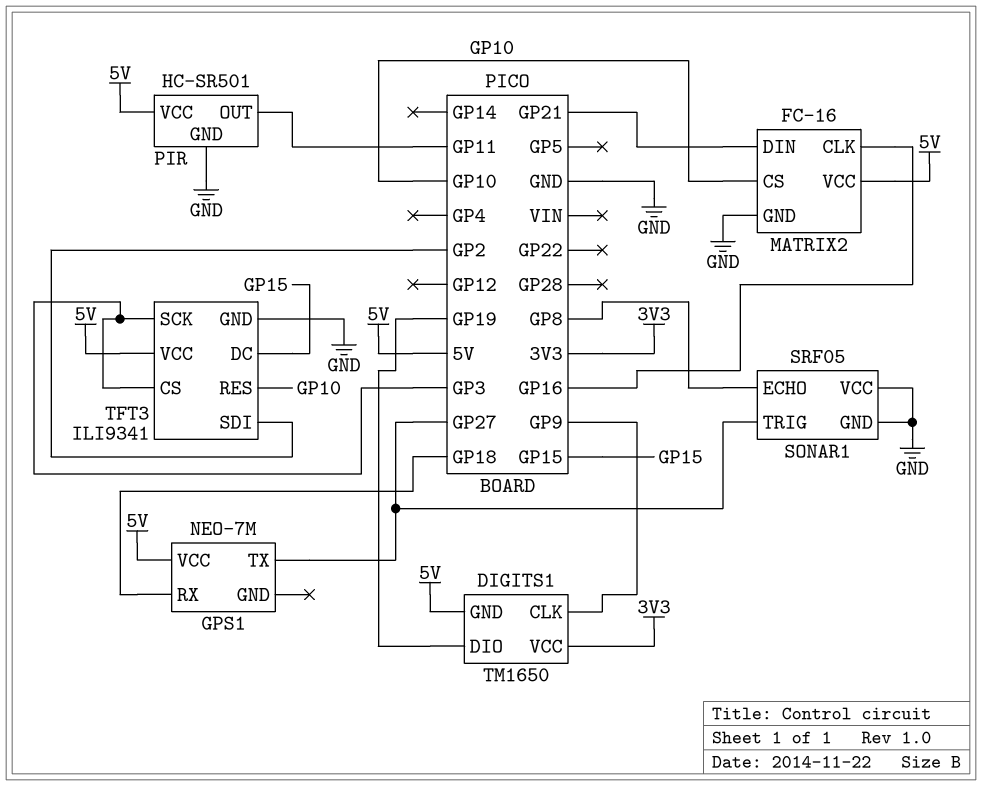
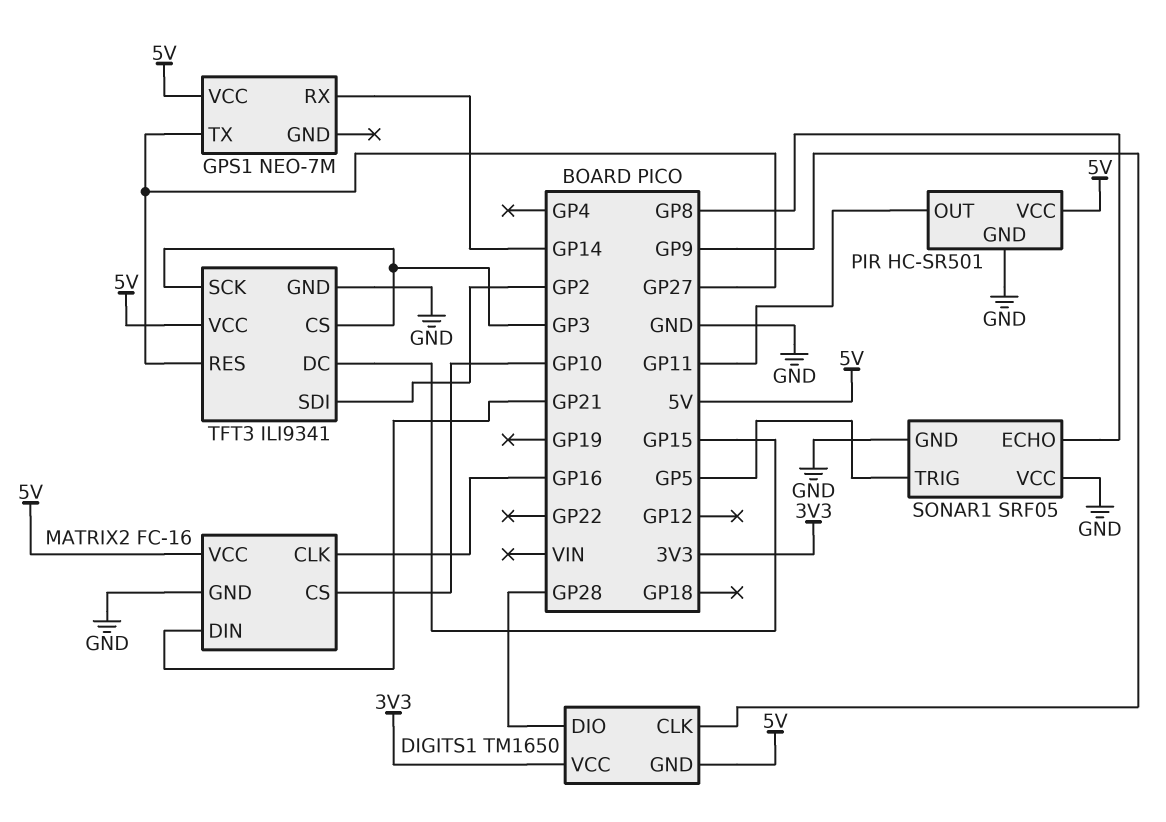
DIGITS1 pin DIO: GP19 -> GP28
GPS1 pin RX: GP18 -> GP14
SONAR1 pin TRIG: GP27 -> GP5
TFT3 pin RES: GP10 -> GP27

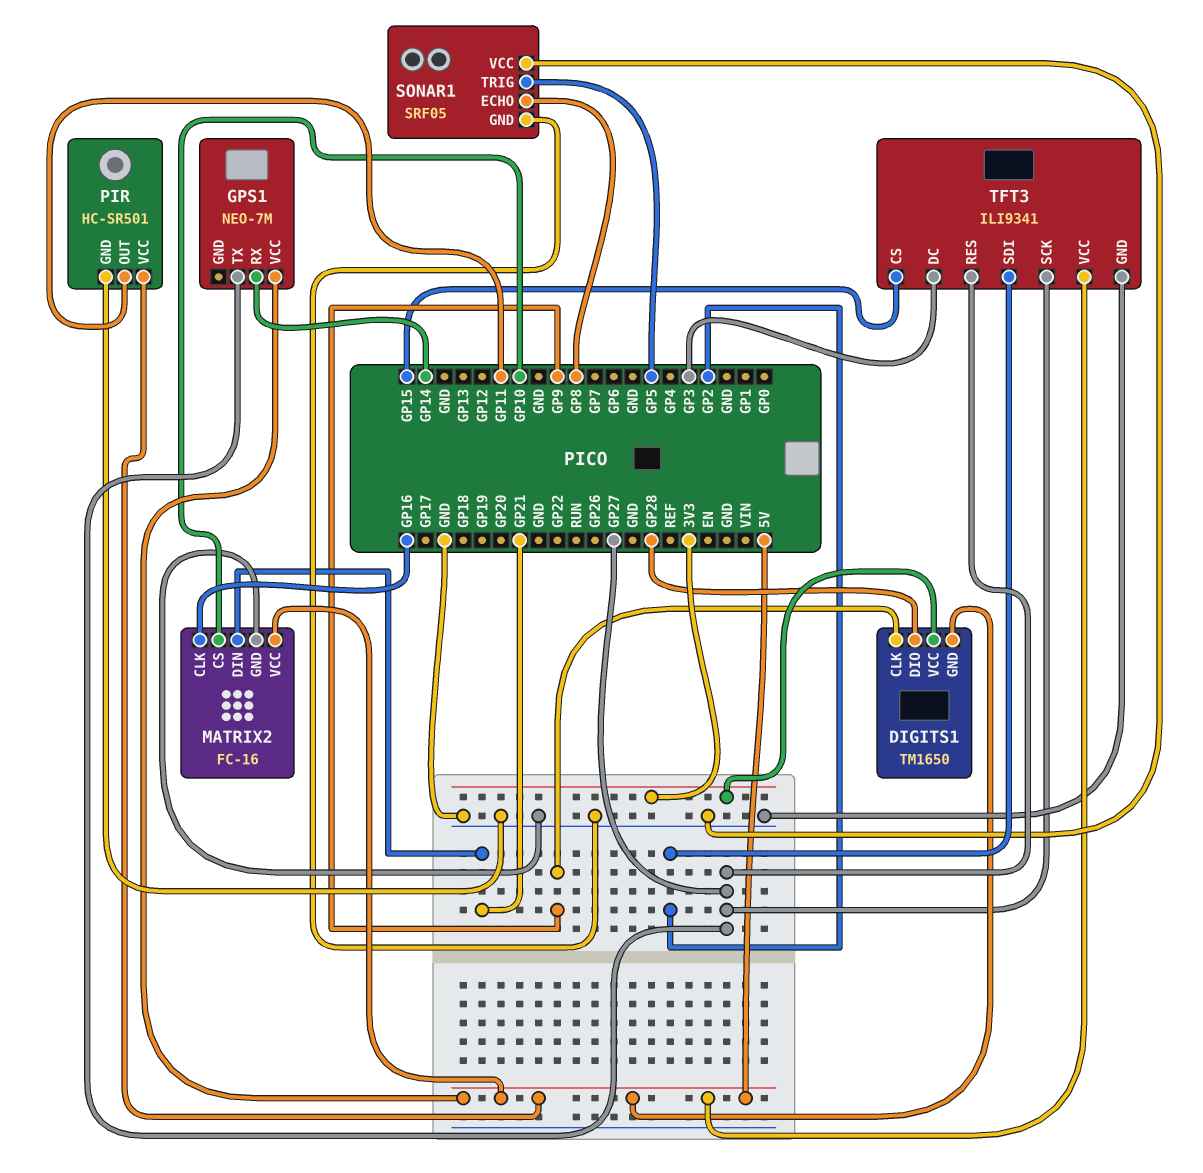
TFT3 pin CS: GP3 -> GP15
TFT3 pin DC: GP15 -> GP3
TFT3 pin SCK: GP3 -> GP27

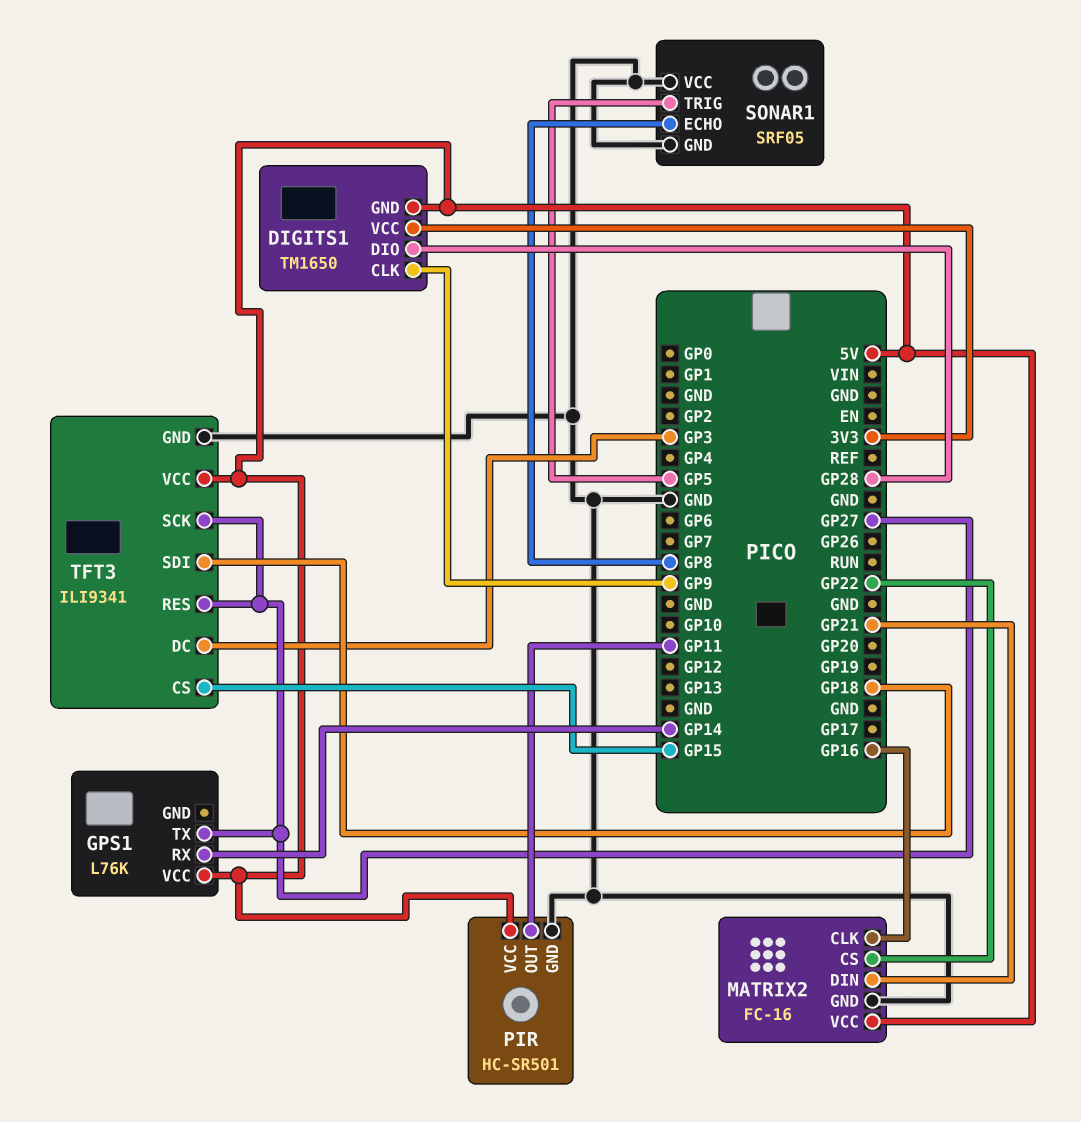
GPS1: NEO-7M -> L76K
MATRIX2 pin CS: GP10 -> GP22
TFT3 pin SDI: GP2 -> GP18

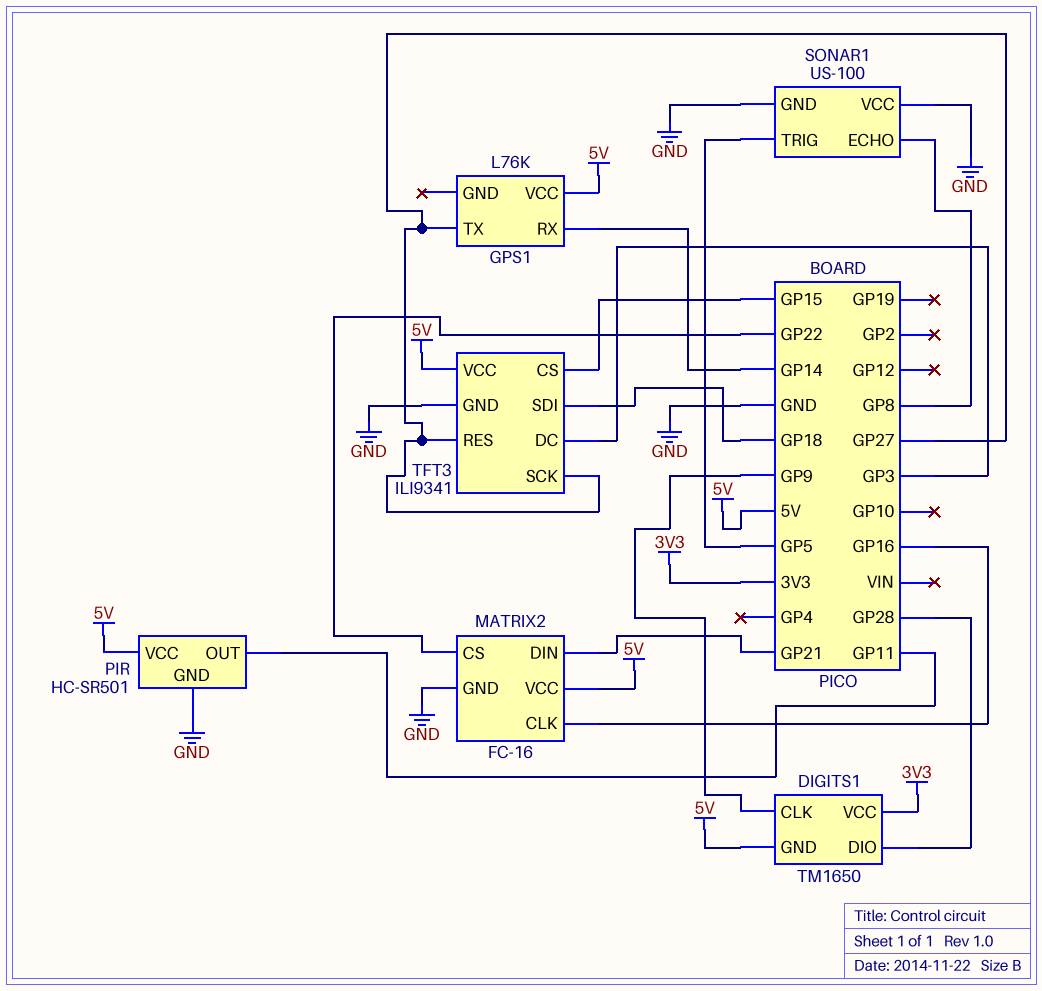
SONAR1: SRF05 -> US-100

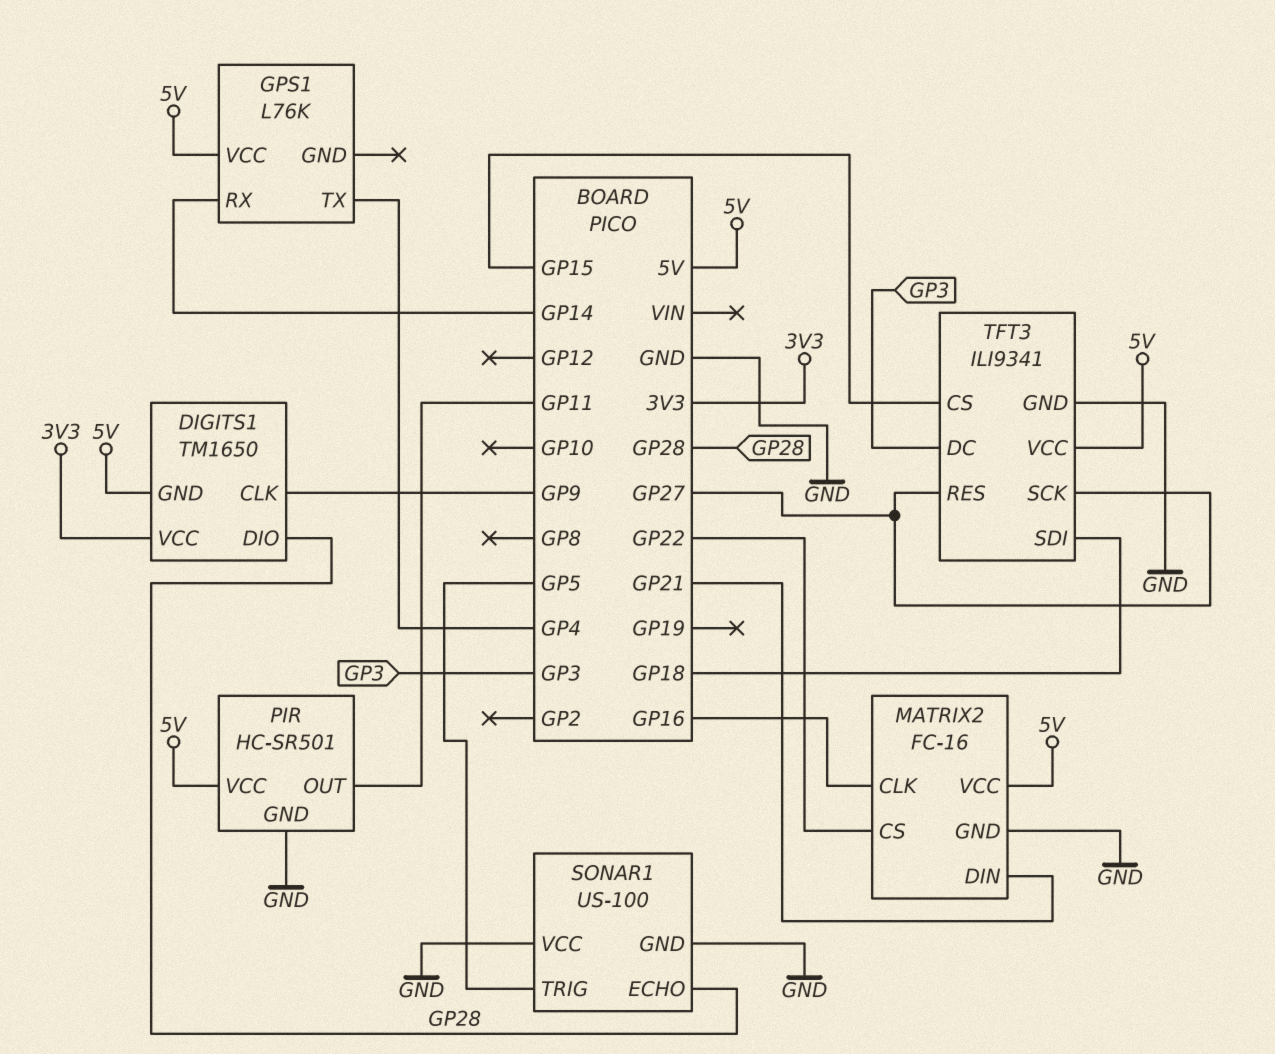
GPS1 pin TX: GP27 -> GP4
SONAR1 pin ECHO: GP8 -> GP28

